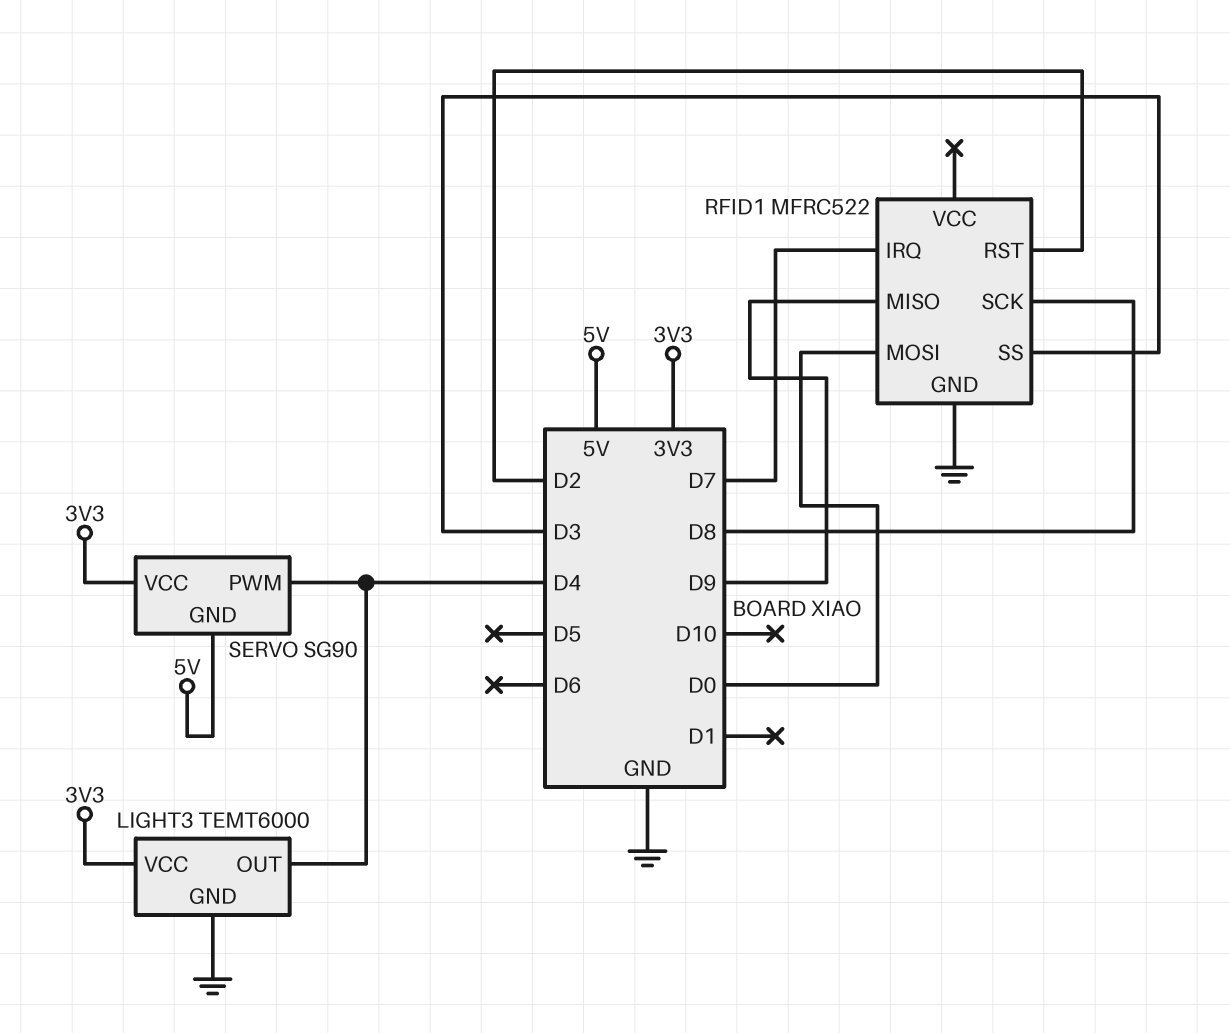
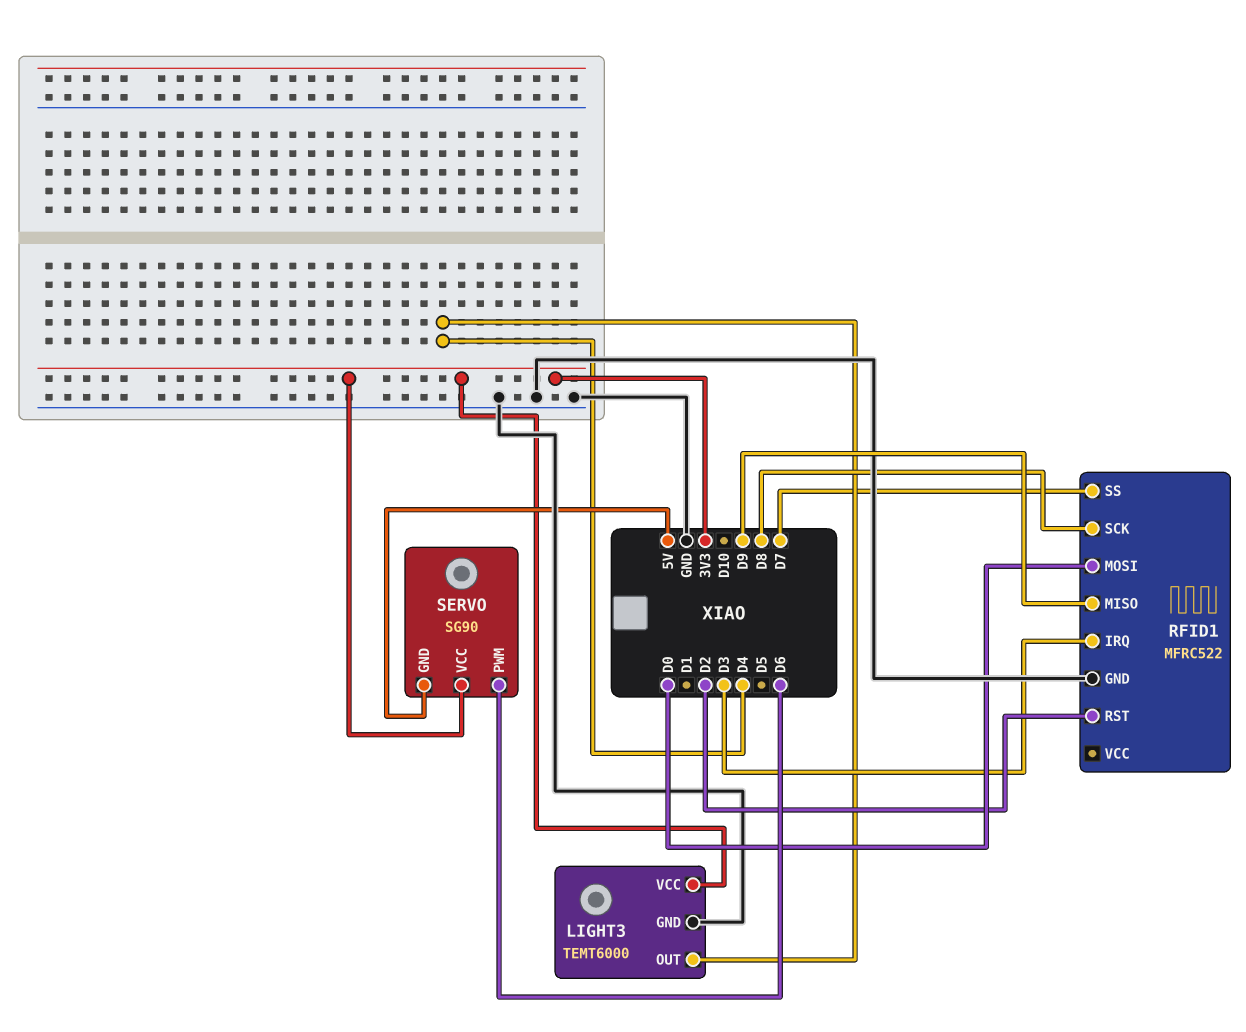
RFID1 pin IRQ: D7 -> D3
RFID1 pin SS: D3 -> D7
SERVO pin PWM: D4 -> D6

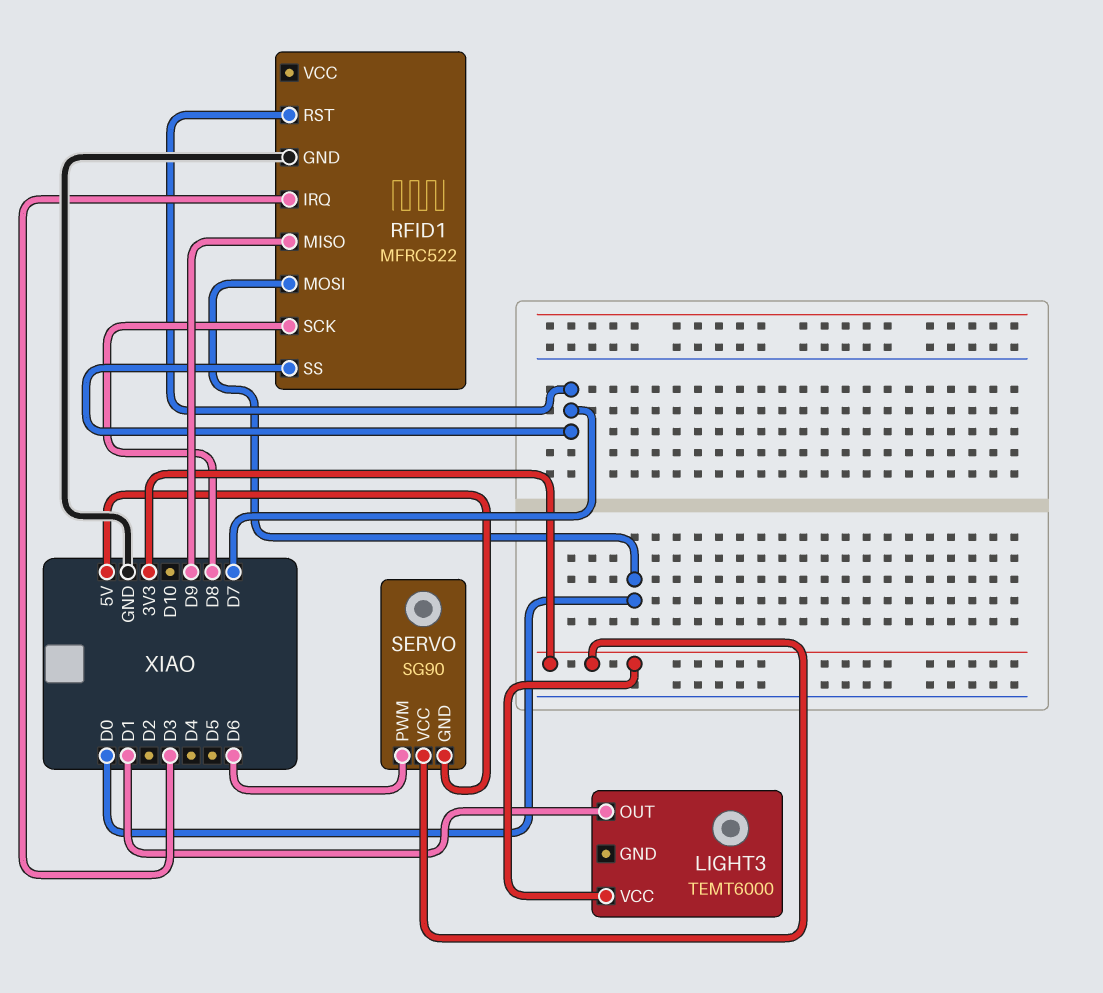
LIGHT3 pin GND: GND -> none
LIGHT3 pin OUT: D4 -> D1
RFID1 pin RST: D2 -> D7

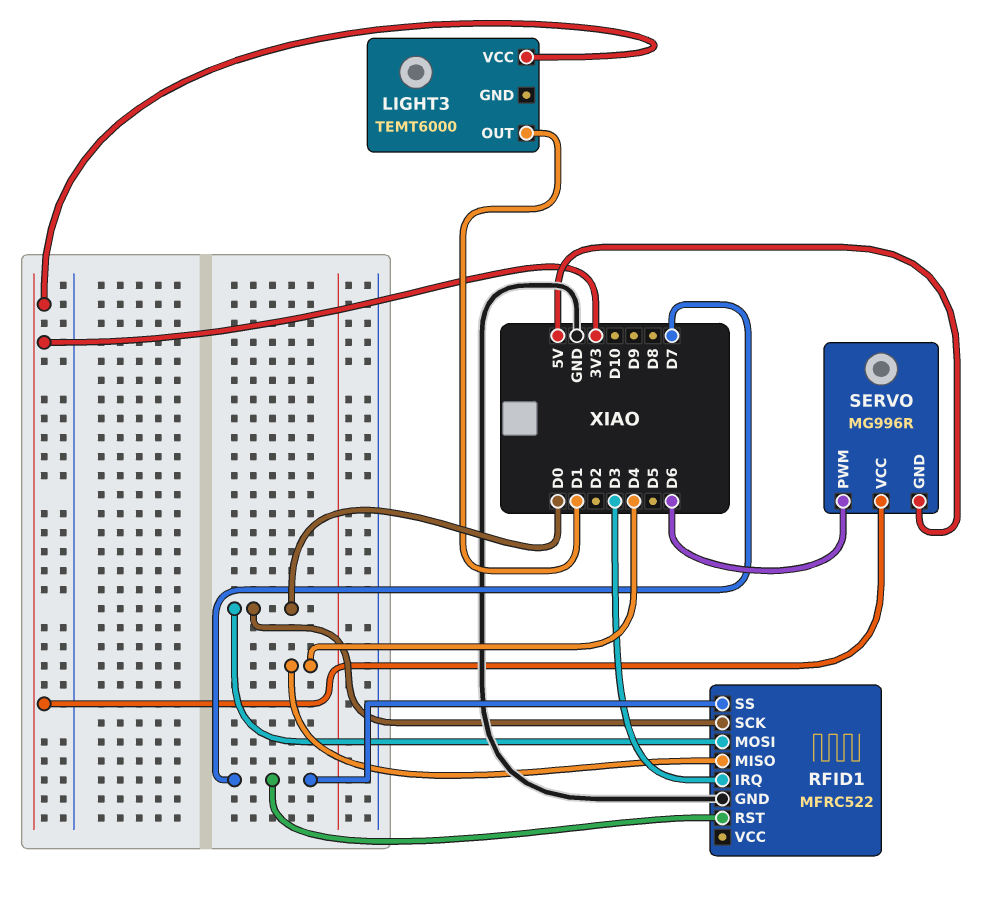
RFID1 pin MISO: D9 -> D4
RFID1 pin SCK: D8 -> D0
SERVO: SG90 -> MG996R

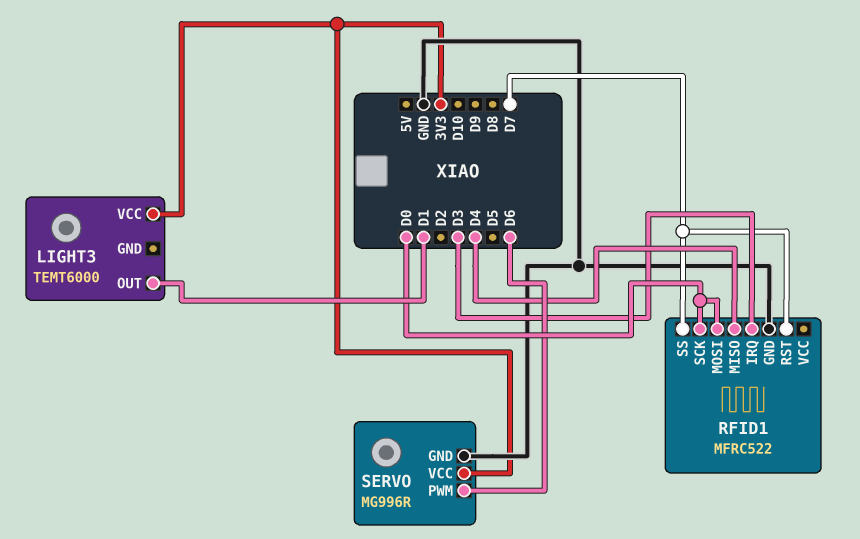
SERVO pin GND: 5V -> GND

